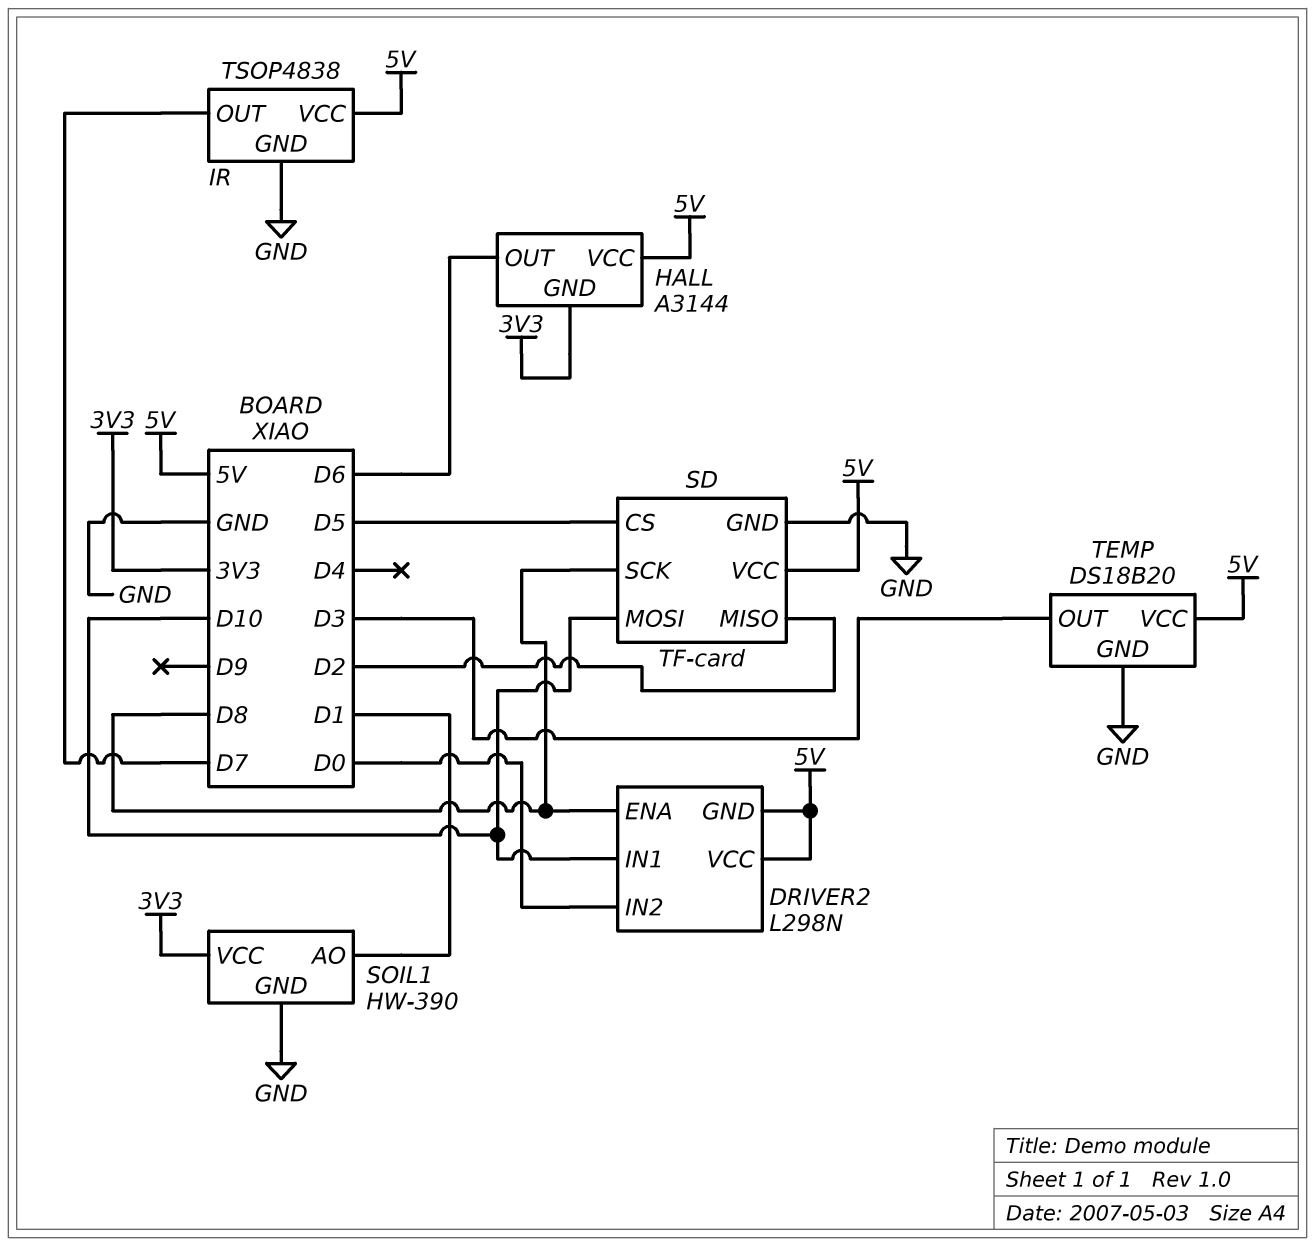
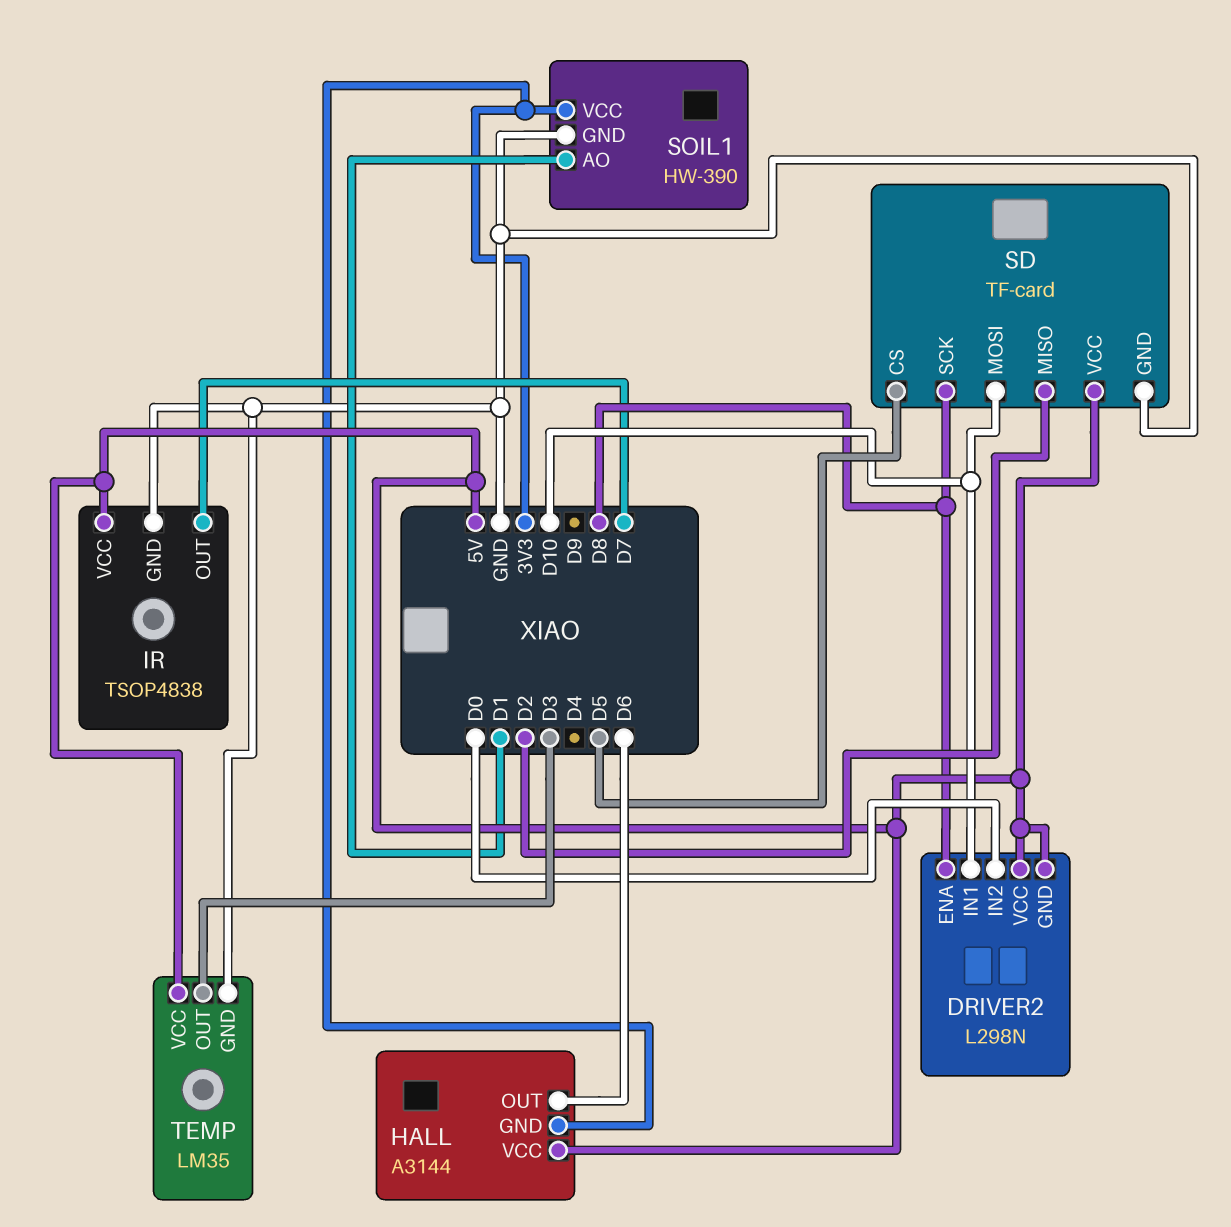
TEMP: DS18B20 -> LM35

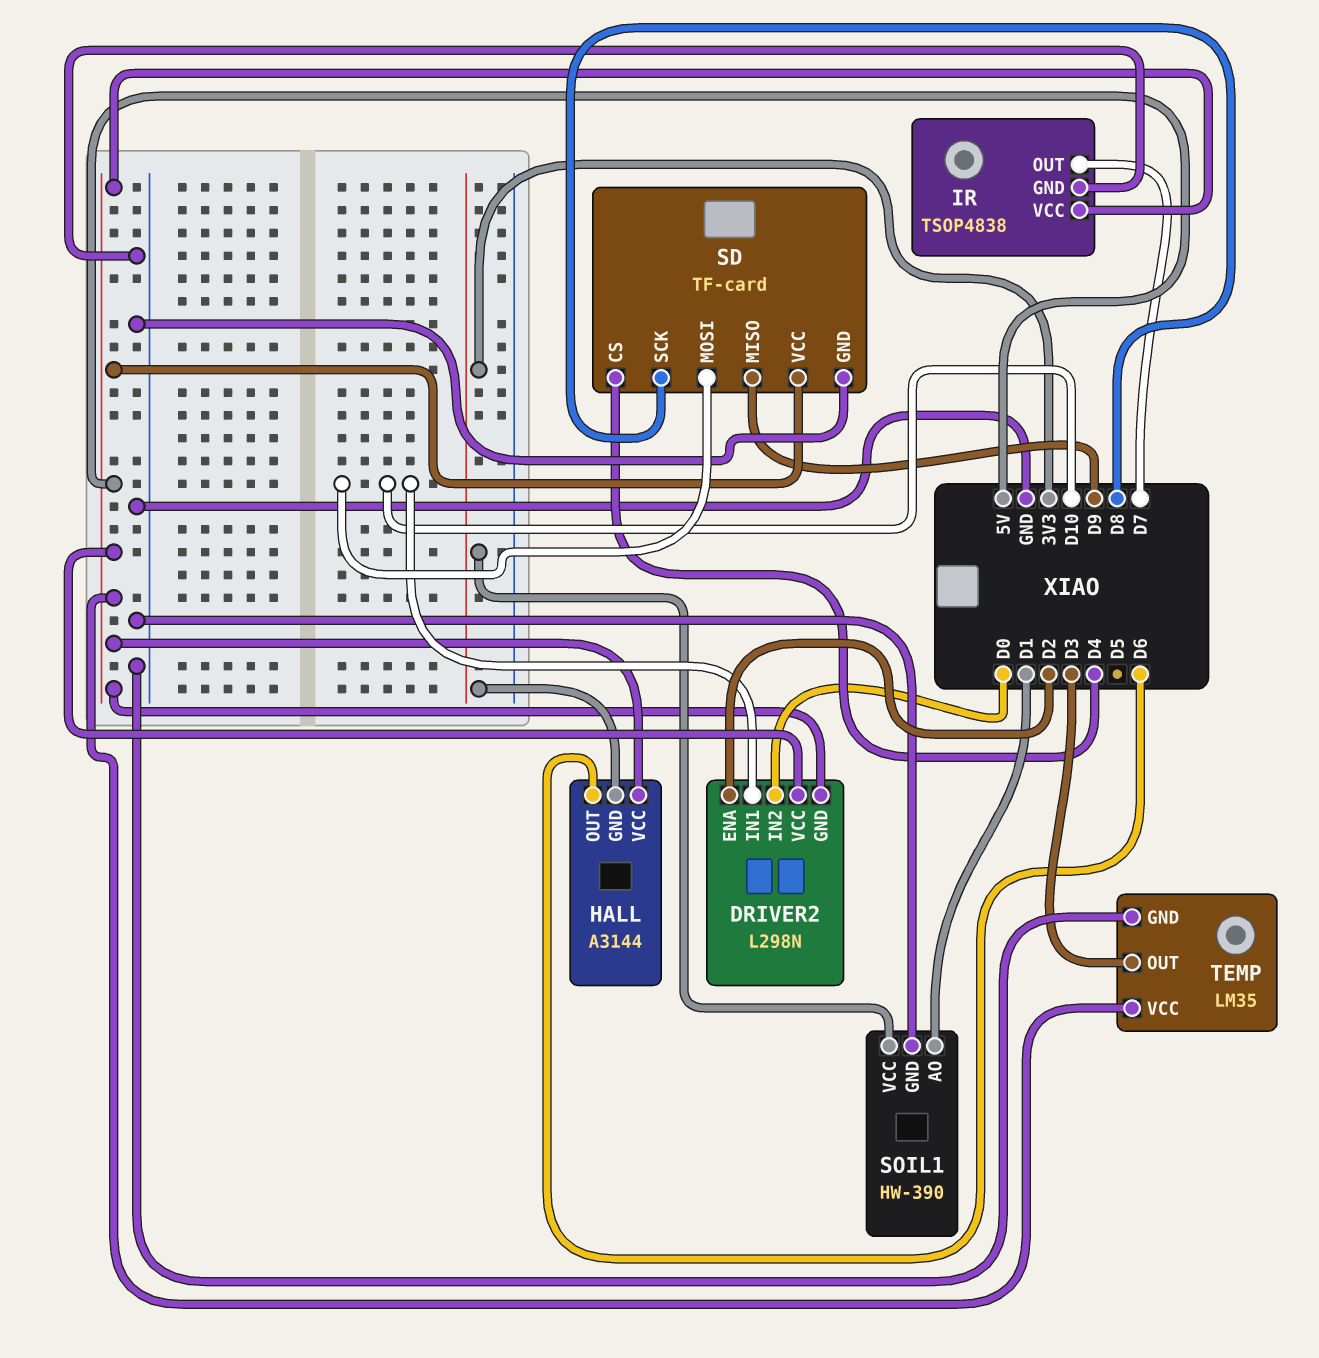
DRIVER2 pin ENA: D8 -> D2
SD pin CS: D5 -> D4
SD pin MISO: D2 -> D9

